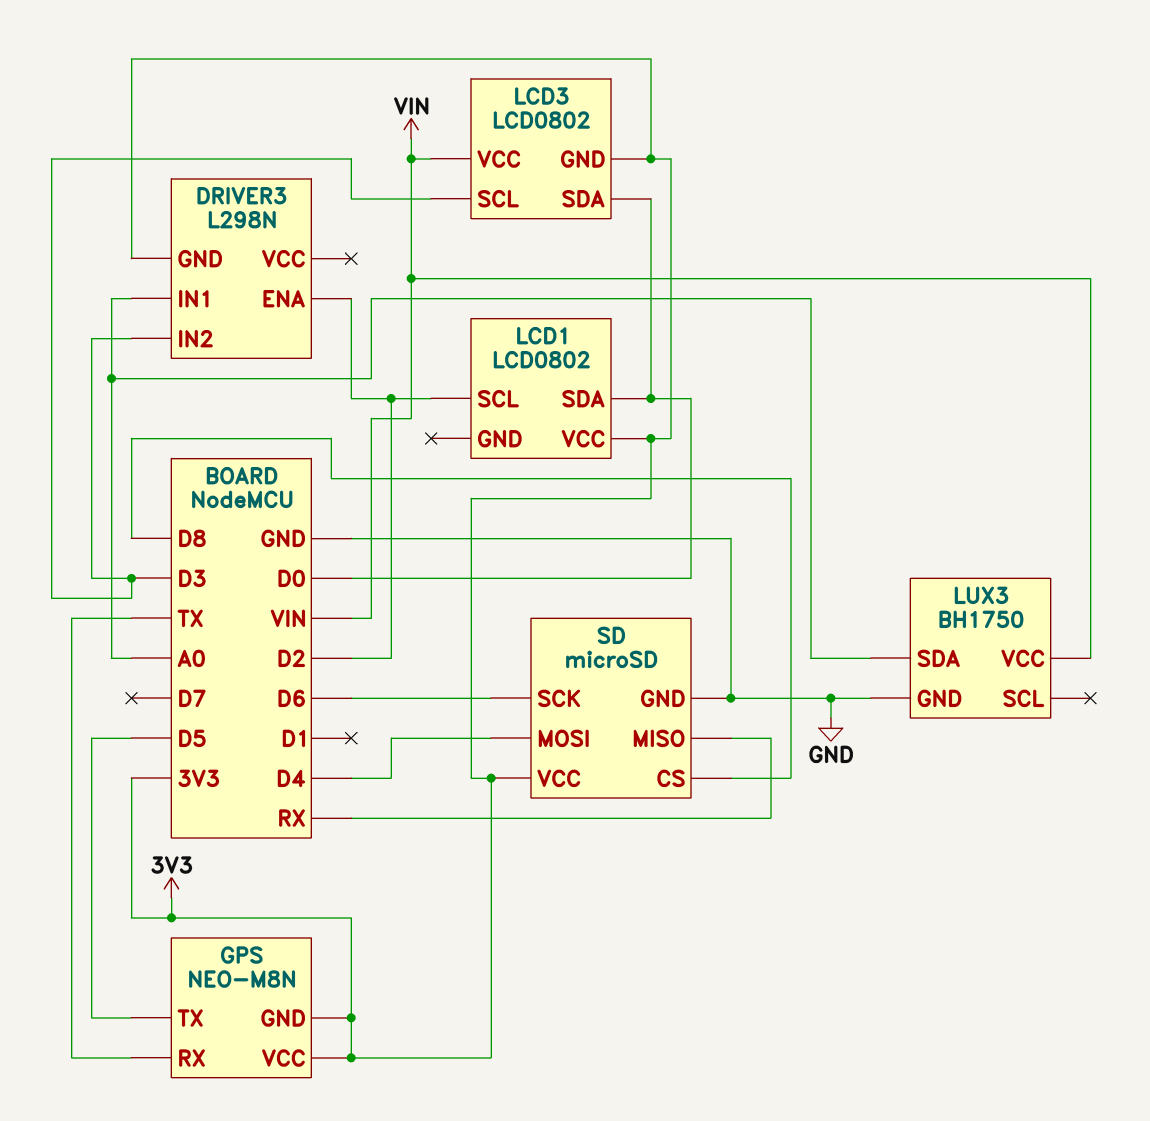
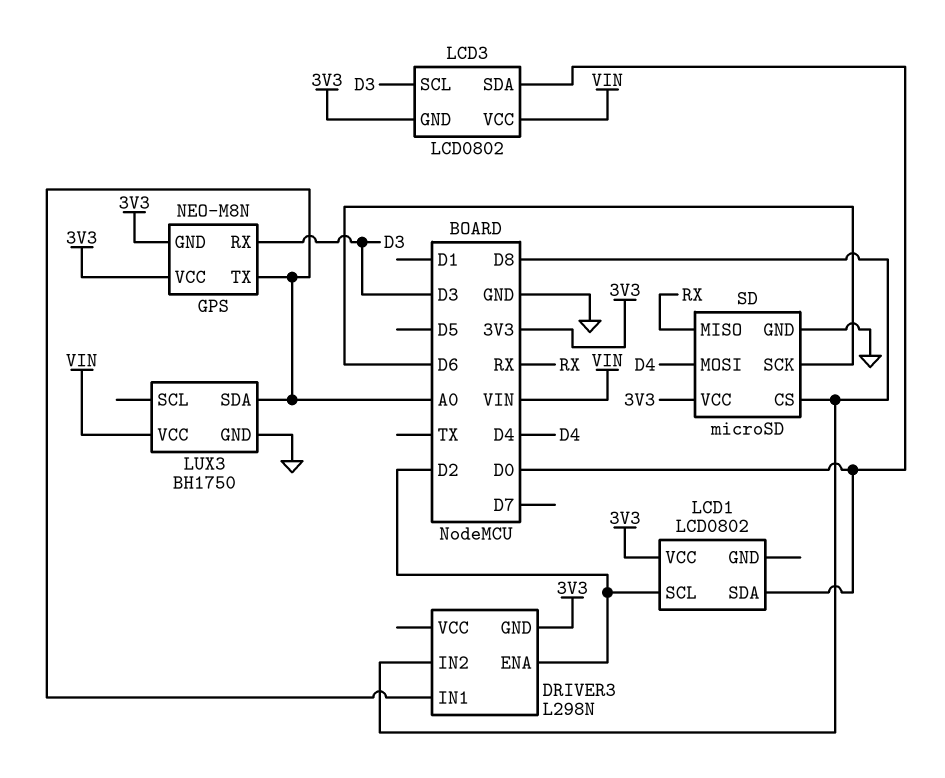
DRIVER3 pin IN2: D3 -> D8
GPS pin RX: TX -> D3
GPS pin TX: D5 -> A0

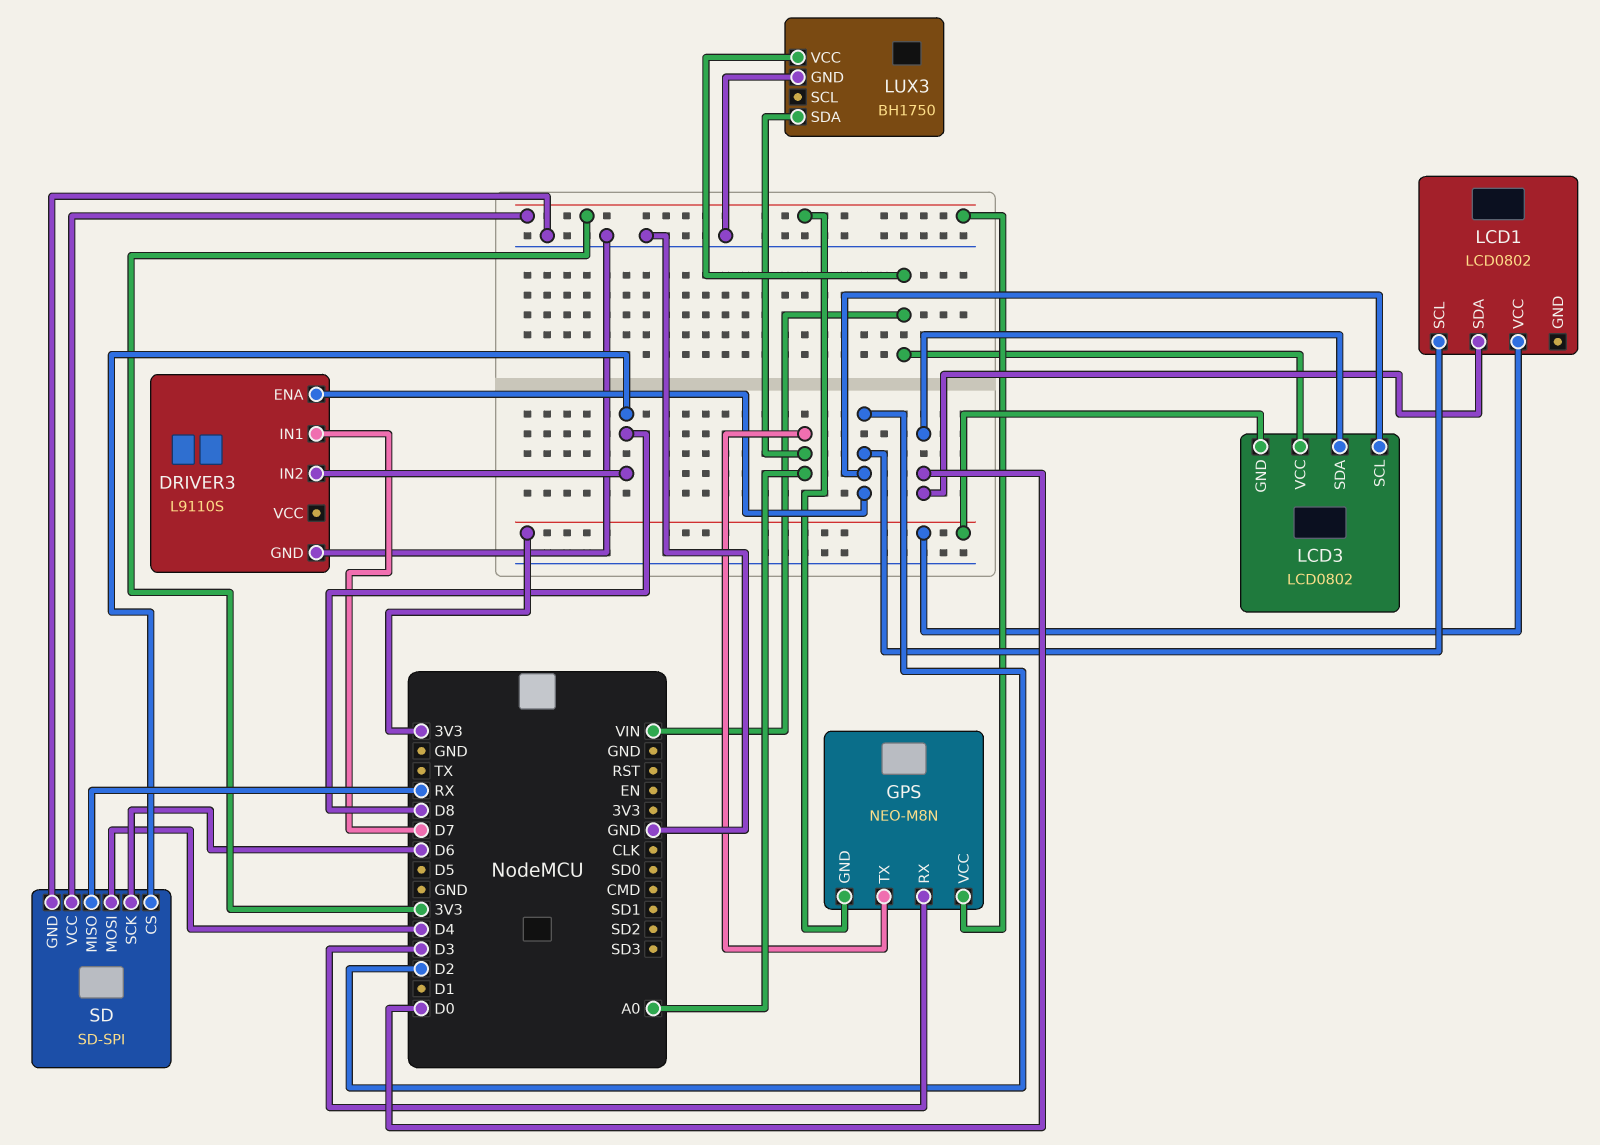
DRIVER3: L298N -> L9110S
DRIVER3 pin GND: 3V3 -> GND
DRIVER3 pin IN1: A0 -> D7
LCD3 pin SCL: D3 -> D2
SD: microSD -> SD-SPI

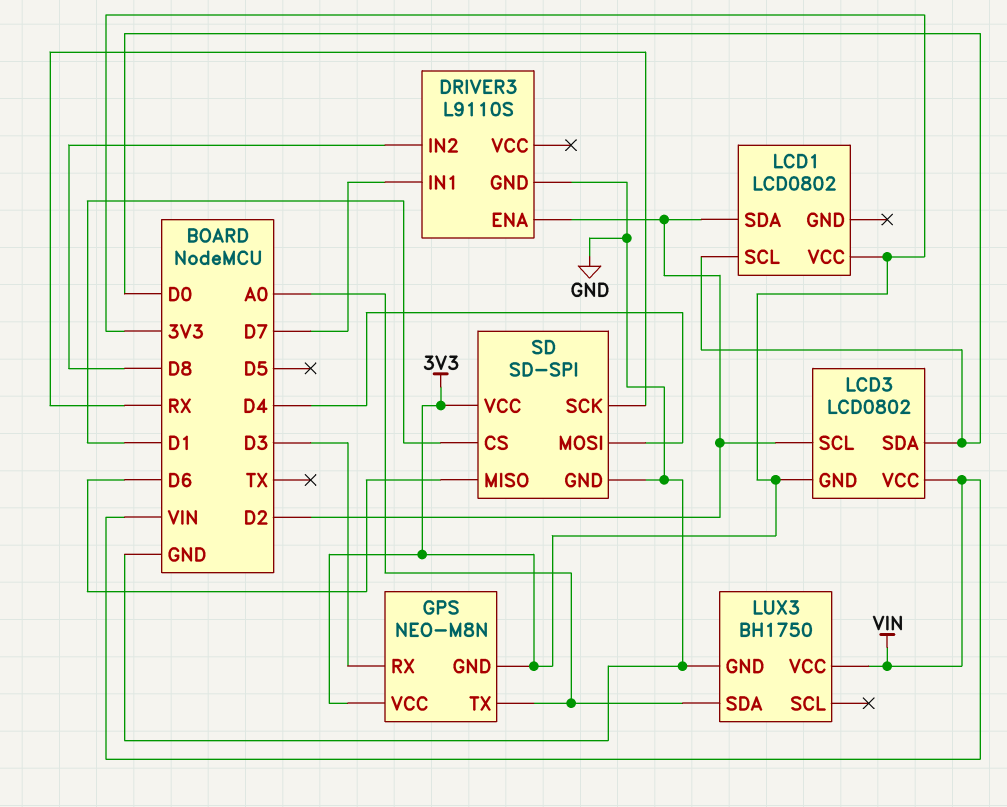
LCD1 pin SCL: D2 -> D0
LCD1 pin SDA: D0 -> D2
SD pin CS: D8 -> D1
SD pin MISO: RX -> D6
SD pin SCK: D6 -> RX

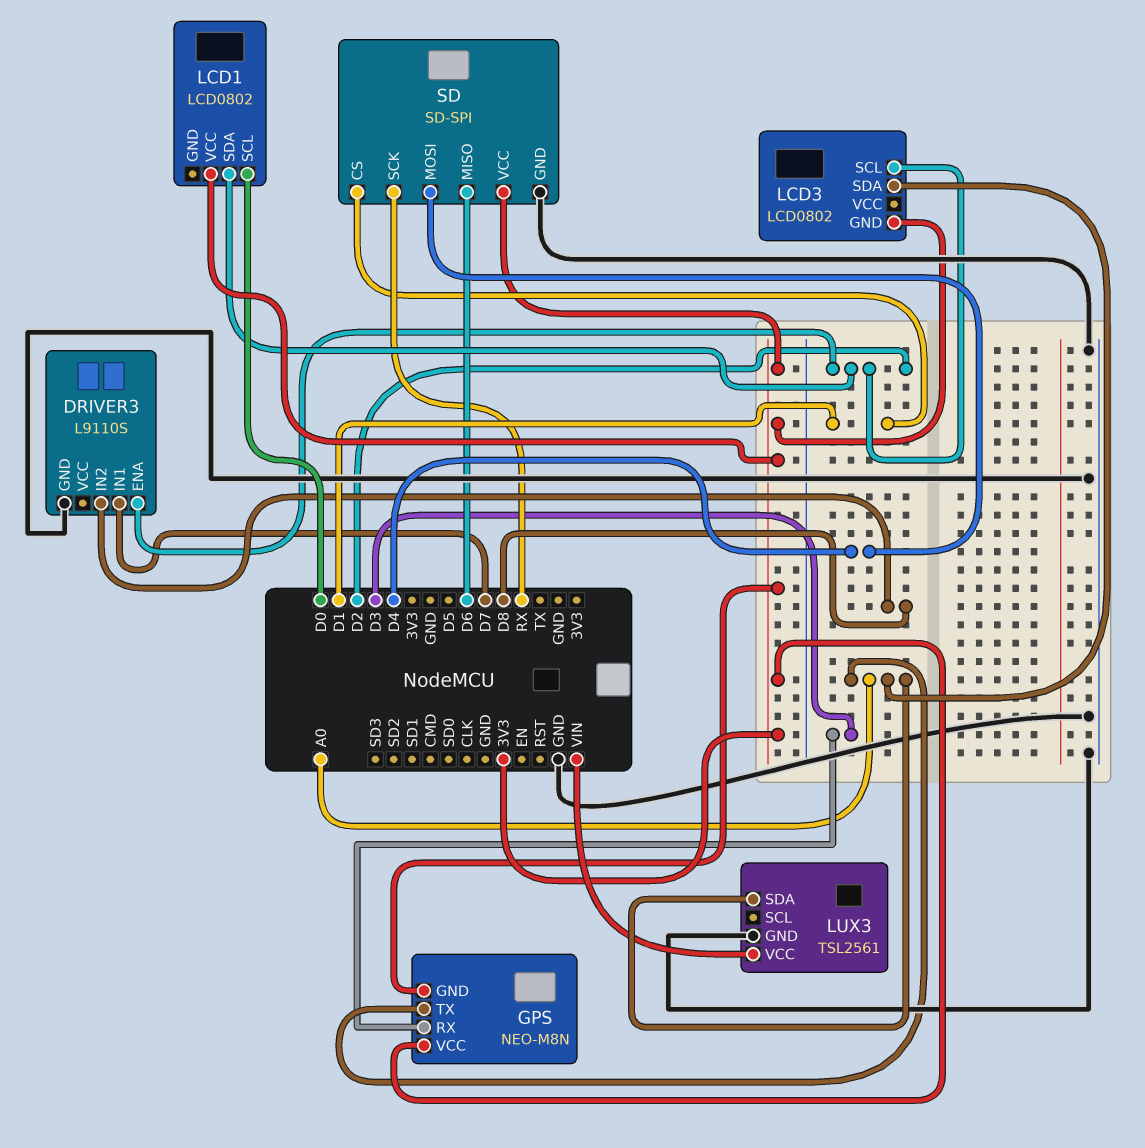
LCD3 pin SDA: D0 -> A0
LCD3 pin VCC: VIN -> none
LUX3: BH1750 -> TSL2561

